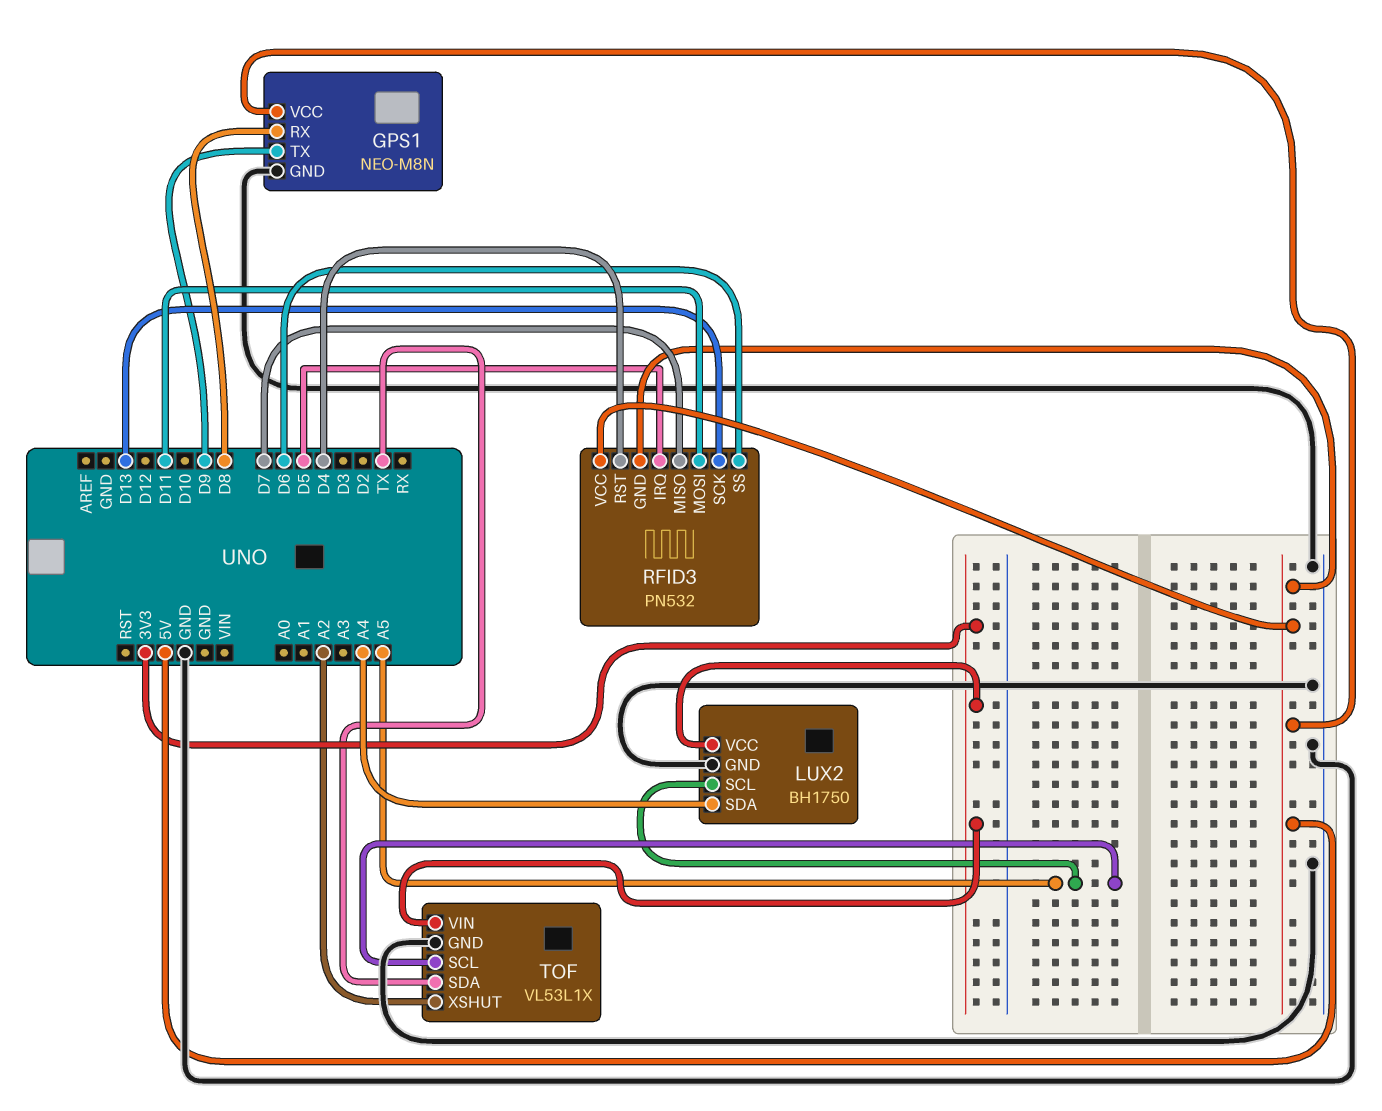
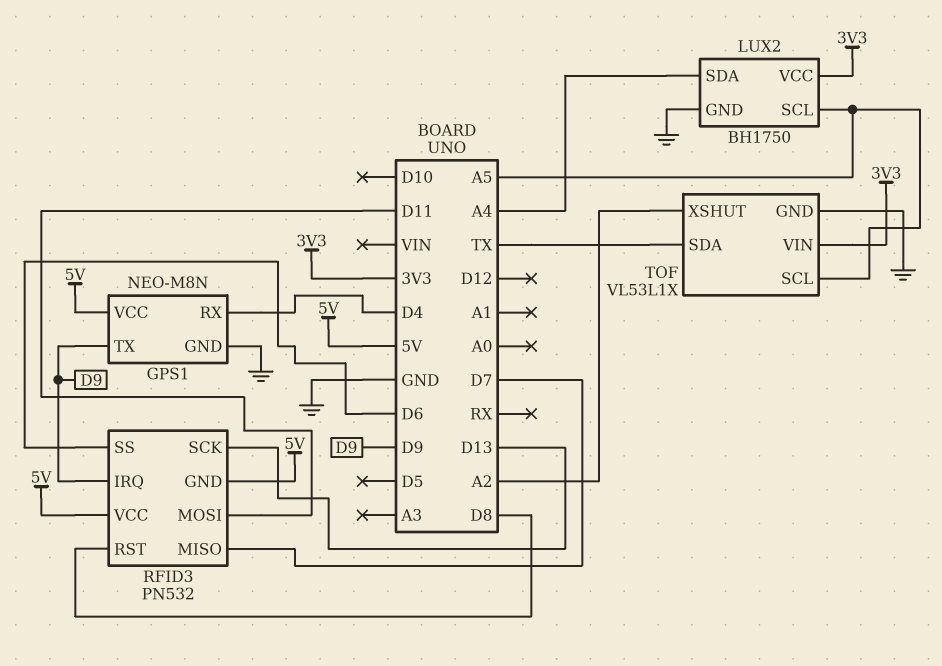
GPS1 pin RX: D8 -> D4
RFID3 pin IRQ: D5 -> D9
RFID3 pin RST: D4 -> D8

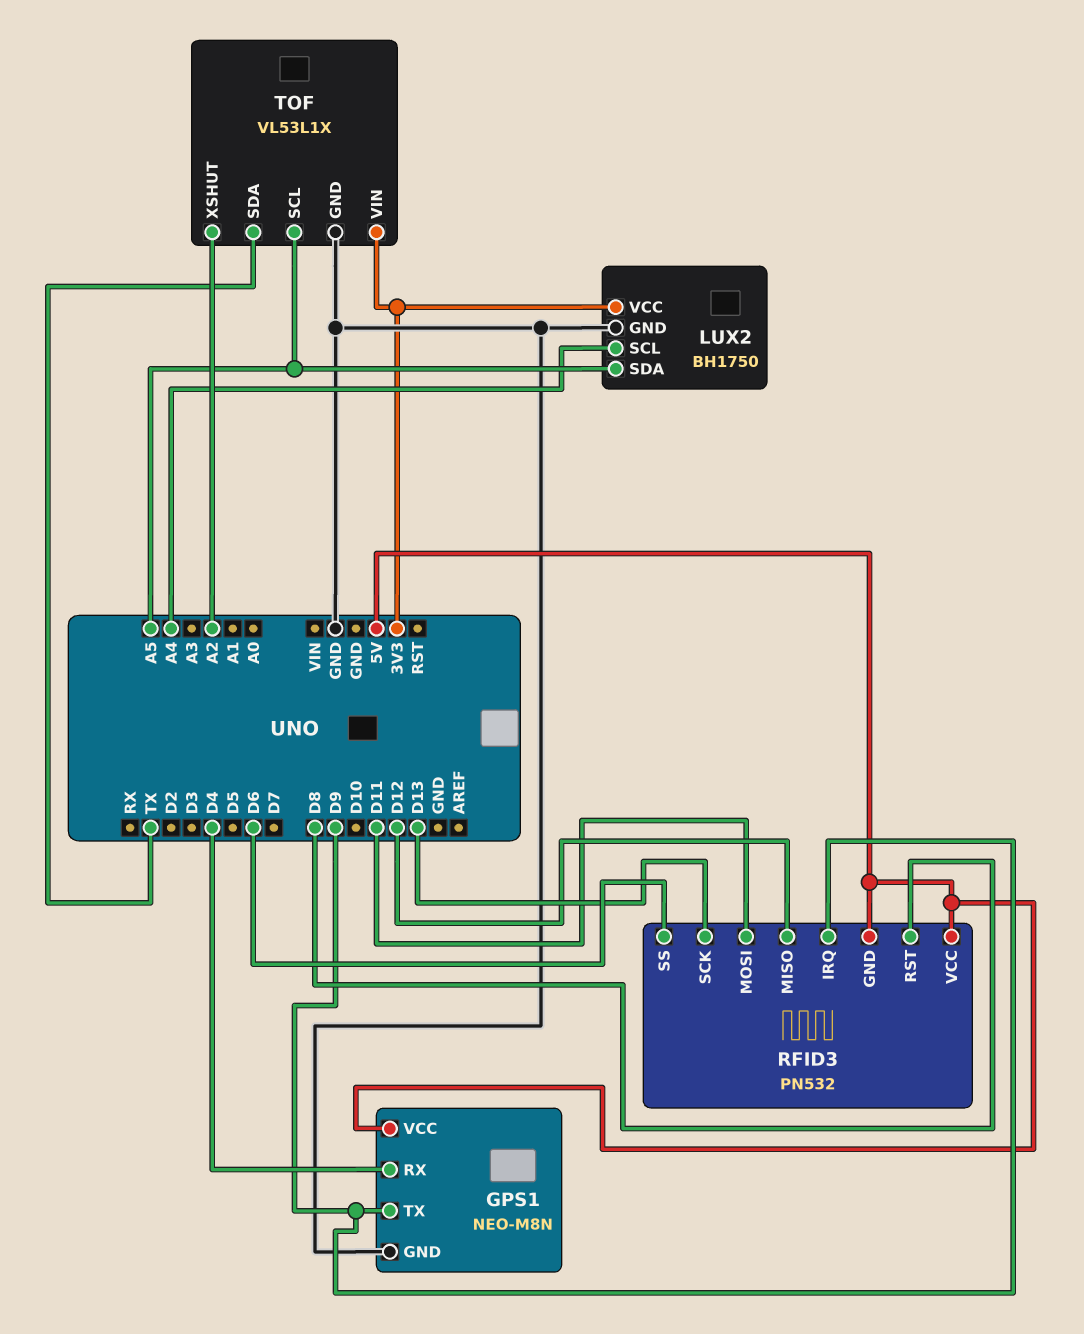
LUX2 pin SCL: A5 -> A4
LUX2 pin SDA: A4 -> A5
RFID3 pin MISO: D7 -> D12

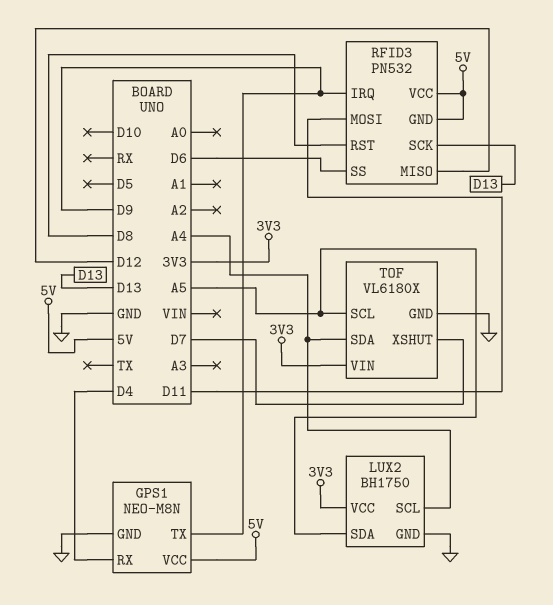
TOF: VL53L1X -> VL6180X
TOF pin SDA: TX -> A4
TOF pin XSHUT: A2 -> D7

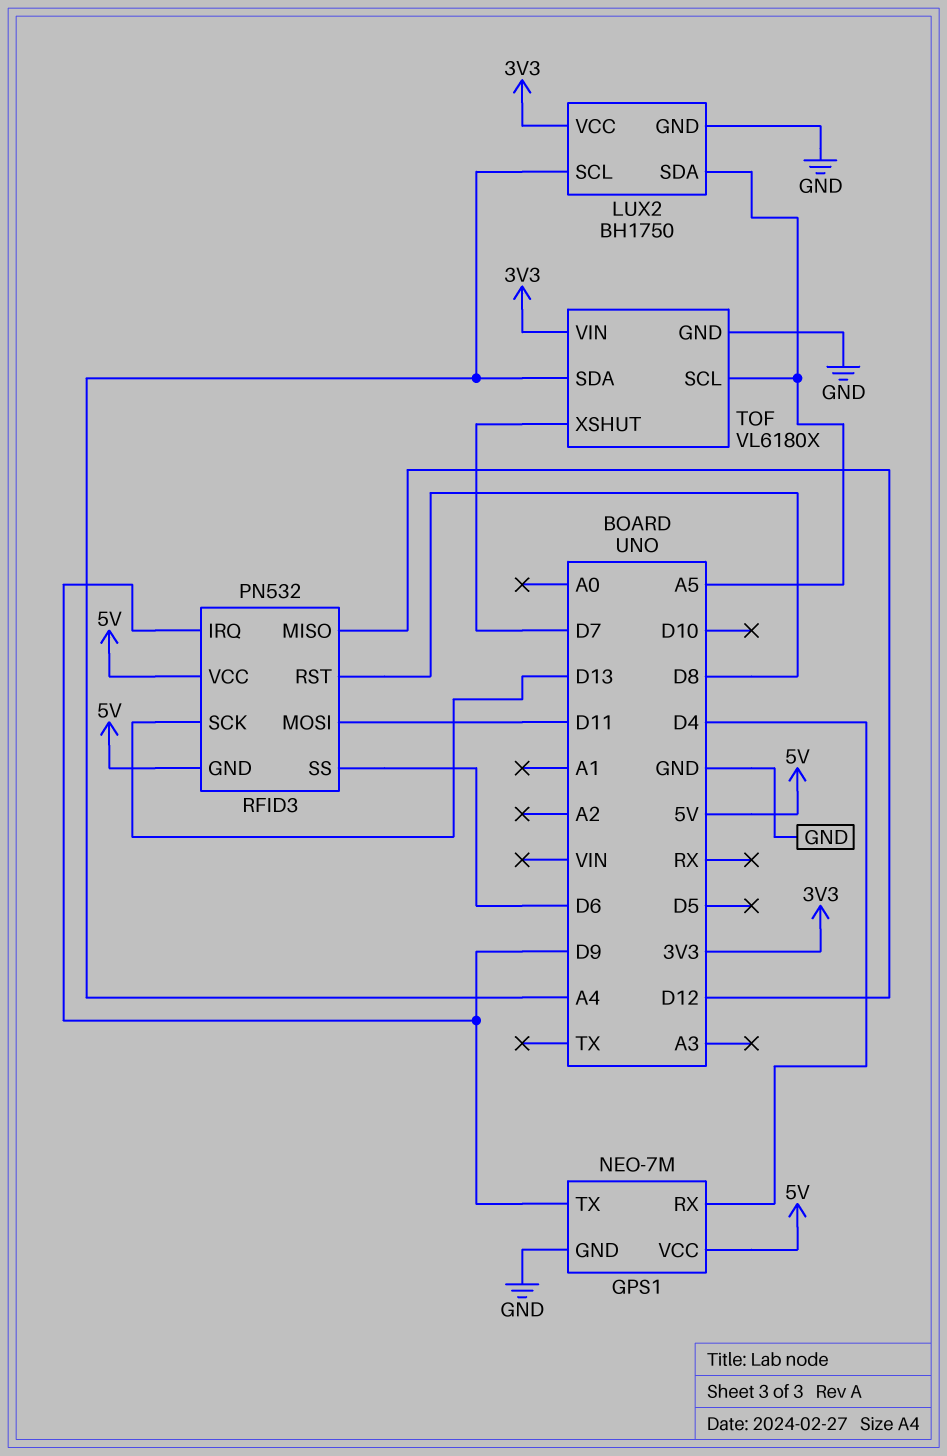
GPS1: NEO-M8N -> NEO-7M

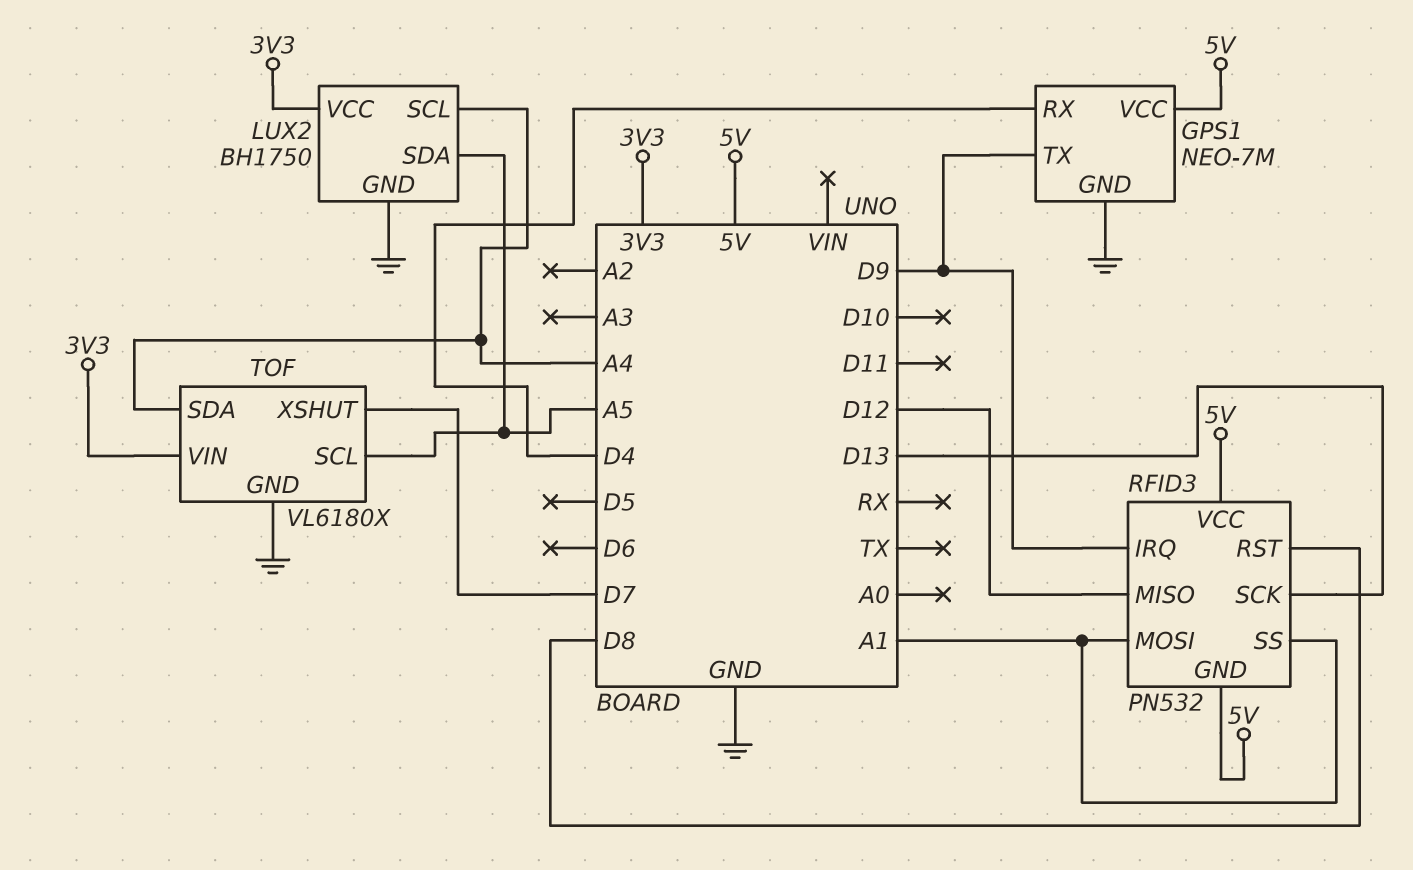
RFID3 pin MOSI: D11 -> A1
RFID3 pin SS: D6 -> A1

